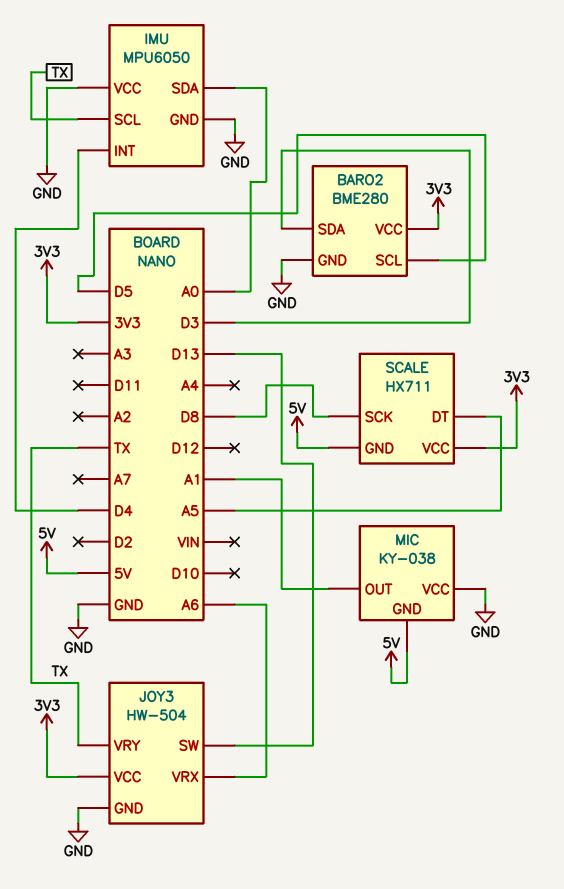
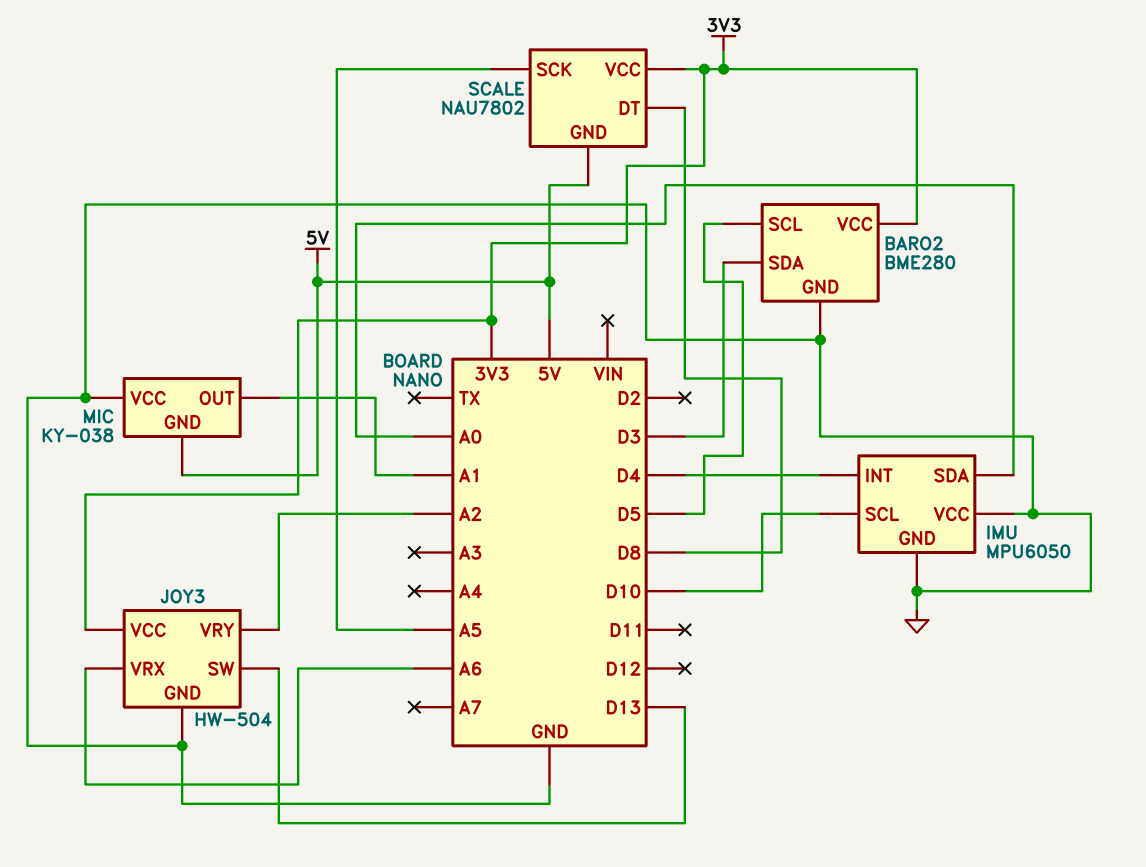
IMU pin SCL: TX -> D10
JOY3 pin VRY: TX -> A2
SCALE: HX711 -> NAU7802
SCALE pin DT: A5 -> D8
SCALE pin SCK: D8 -> A5

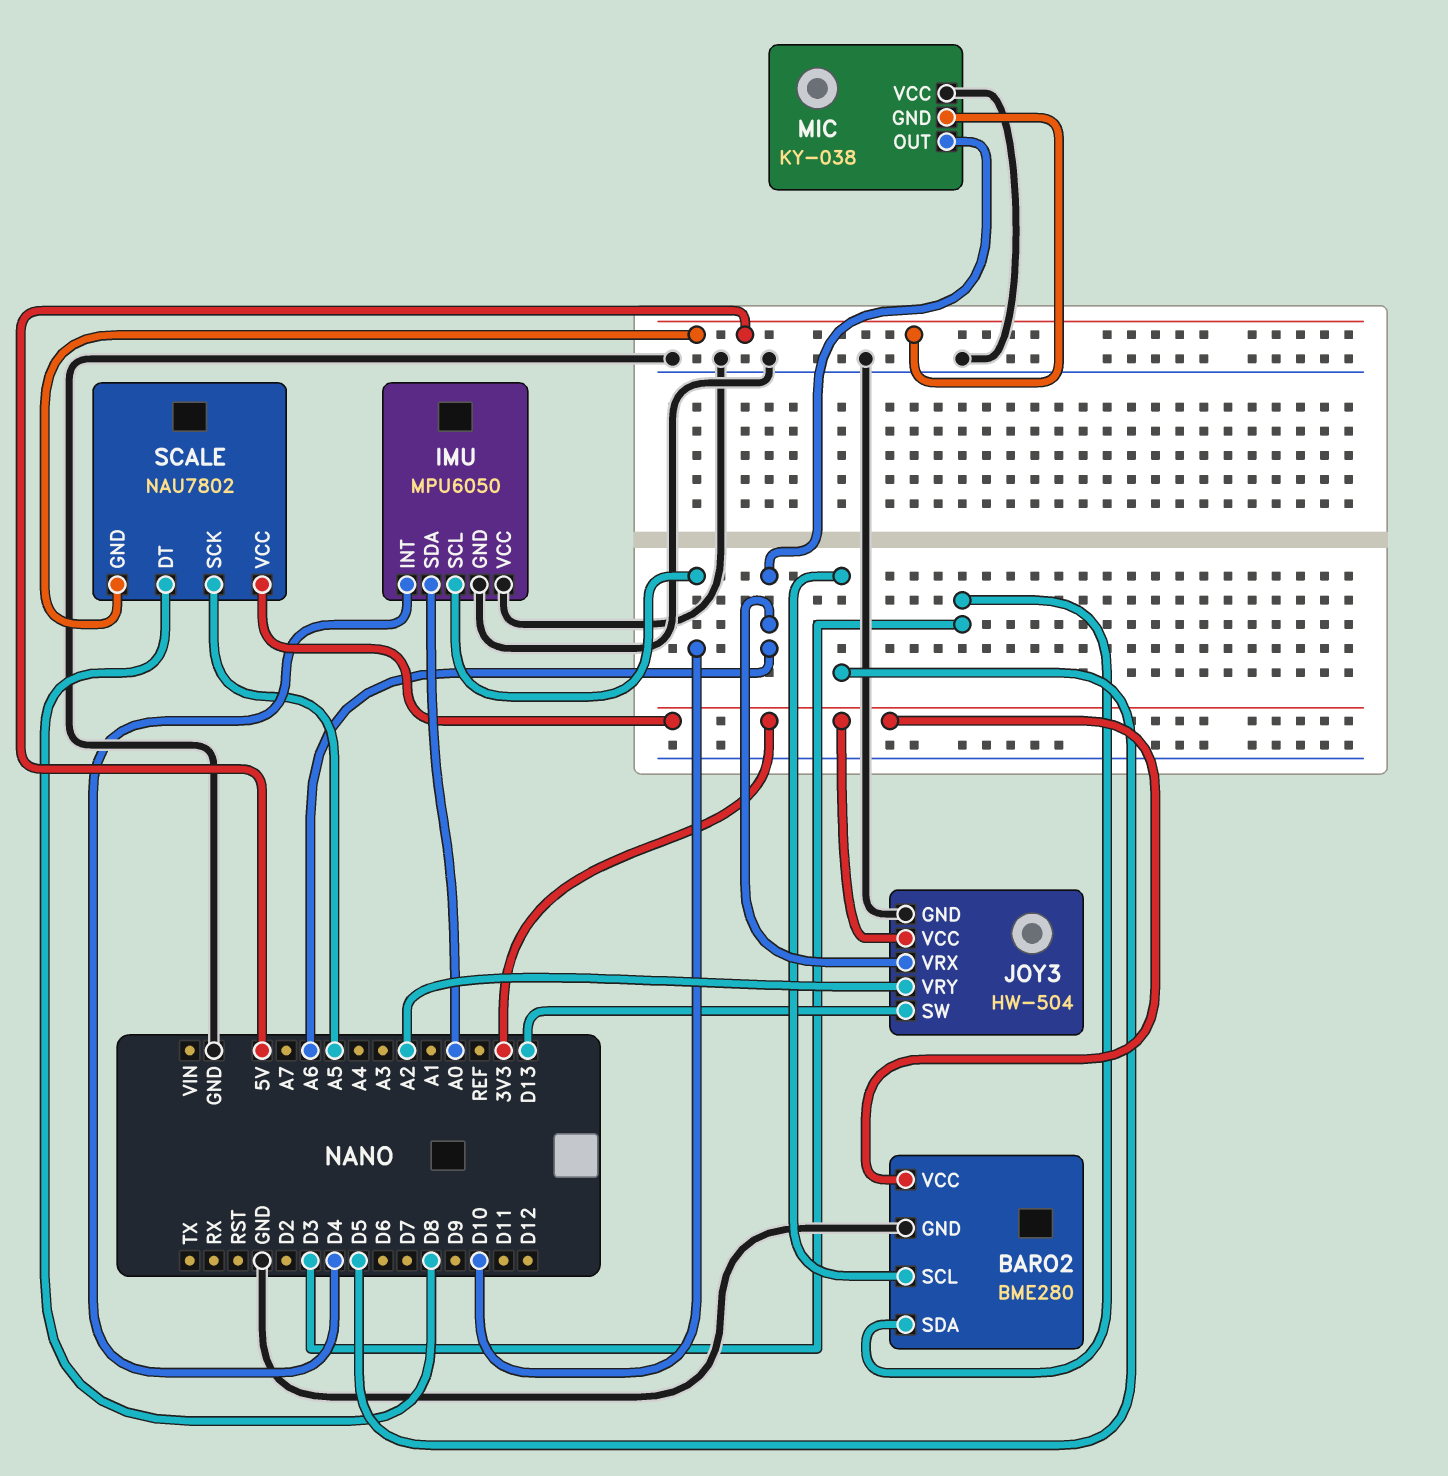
MIC pin OUT: A1 -> A6

